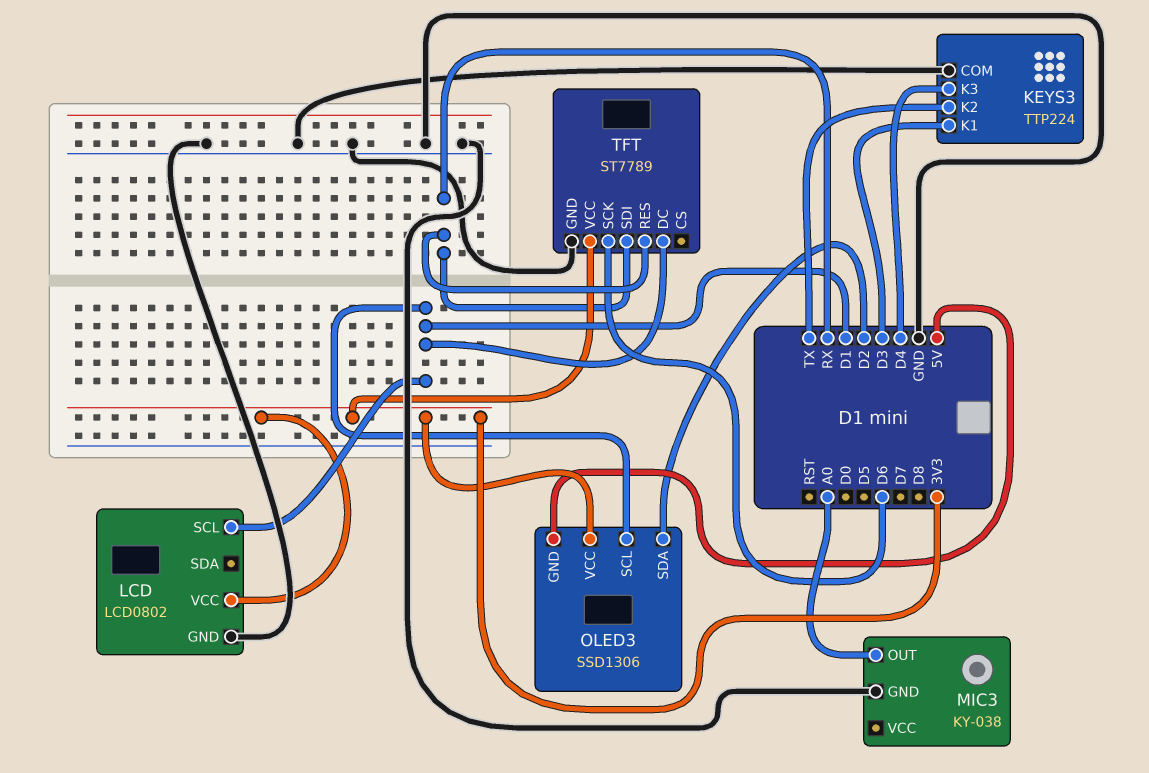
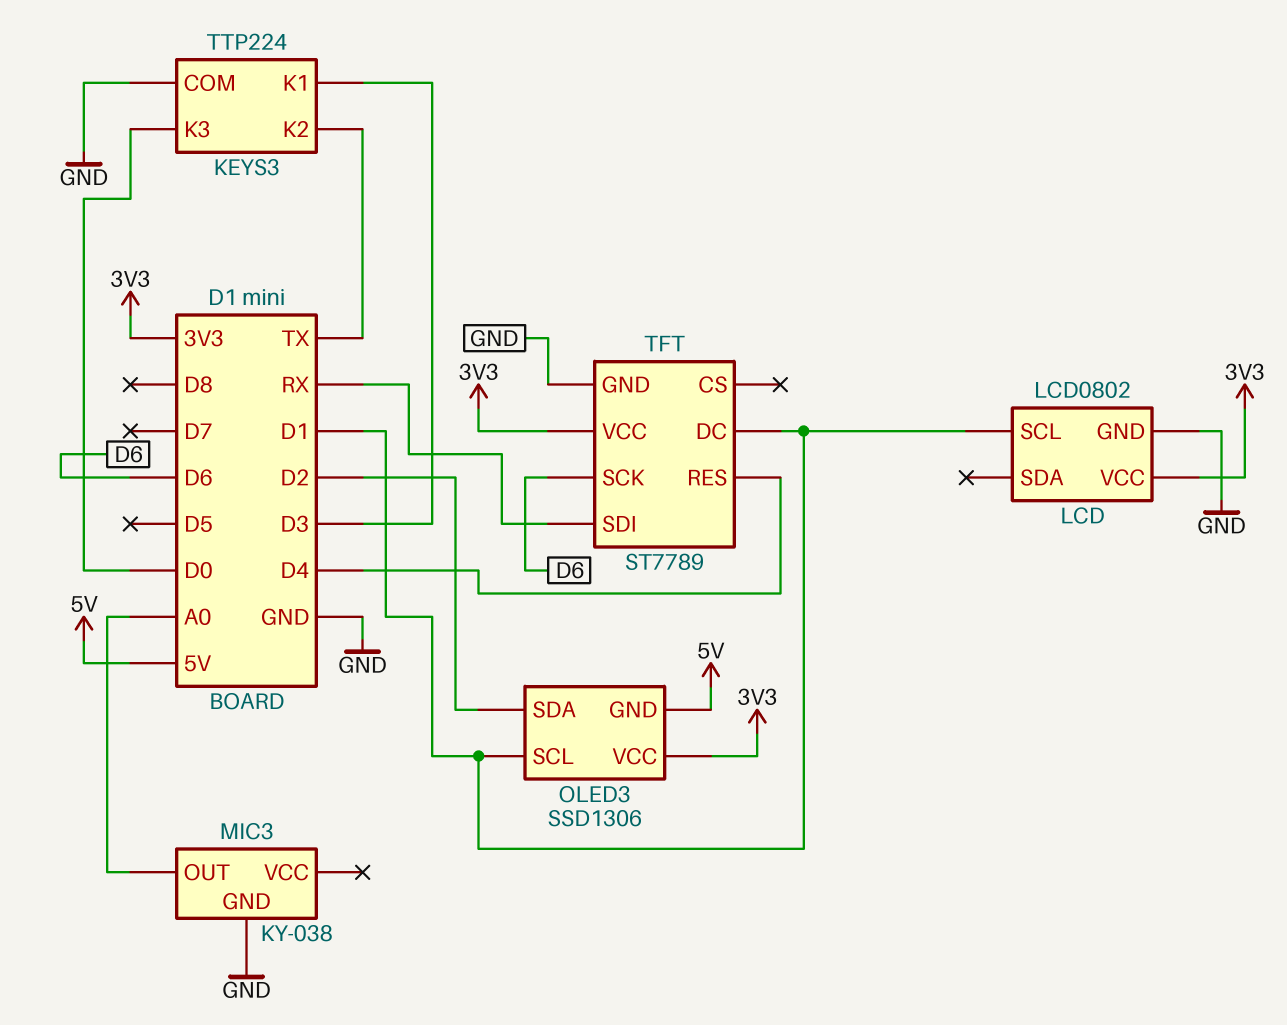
KEYS3 pin K3: D4 -> D0
TFT pin RES: RX -> D4

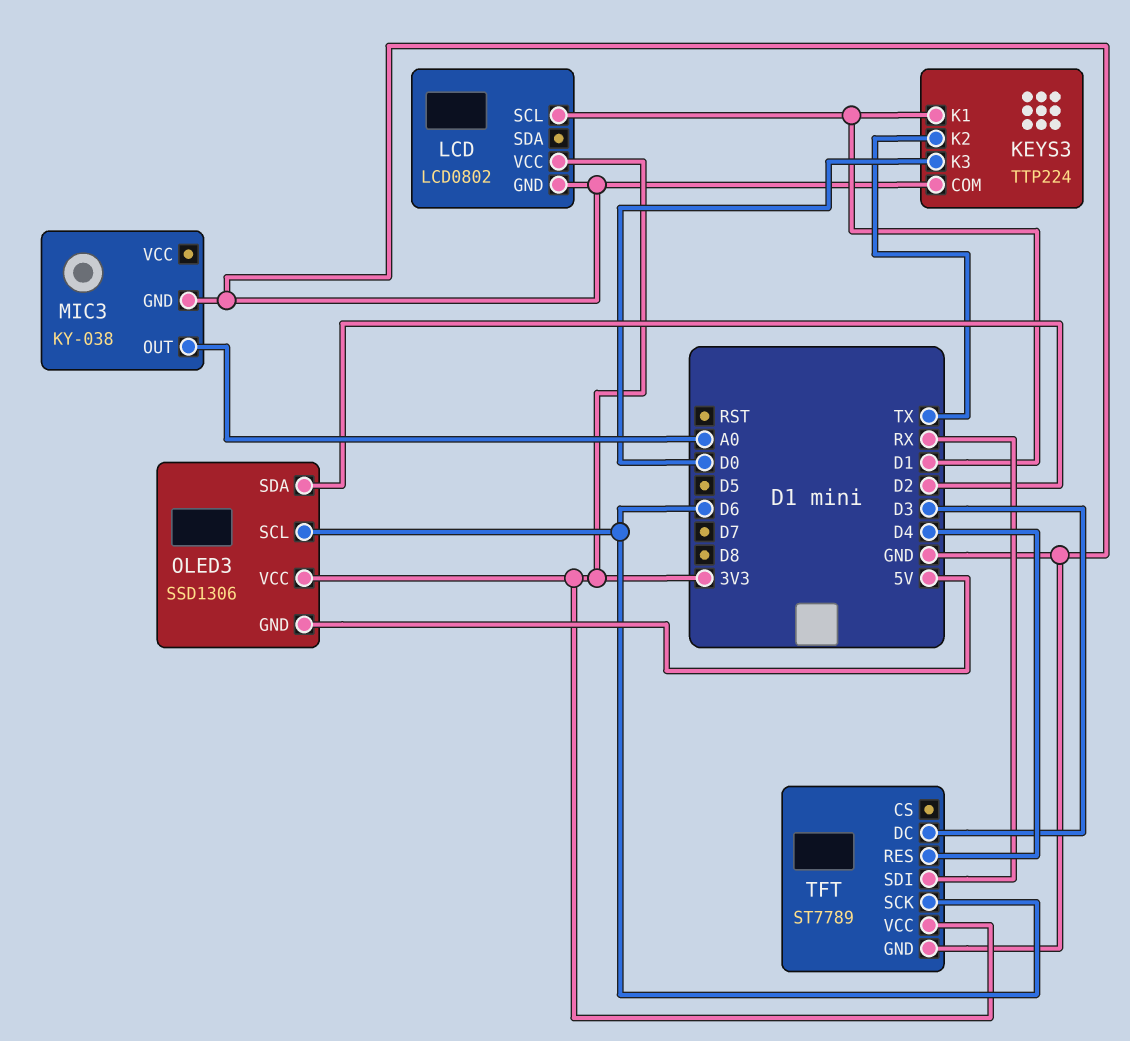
KEYS3 pin K1: D3 -> D1
OLED3 pin SCL: D1 -> D6
TFT pin DC: D1 -> D3

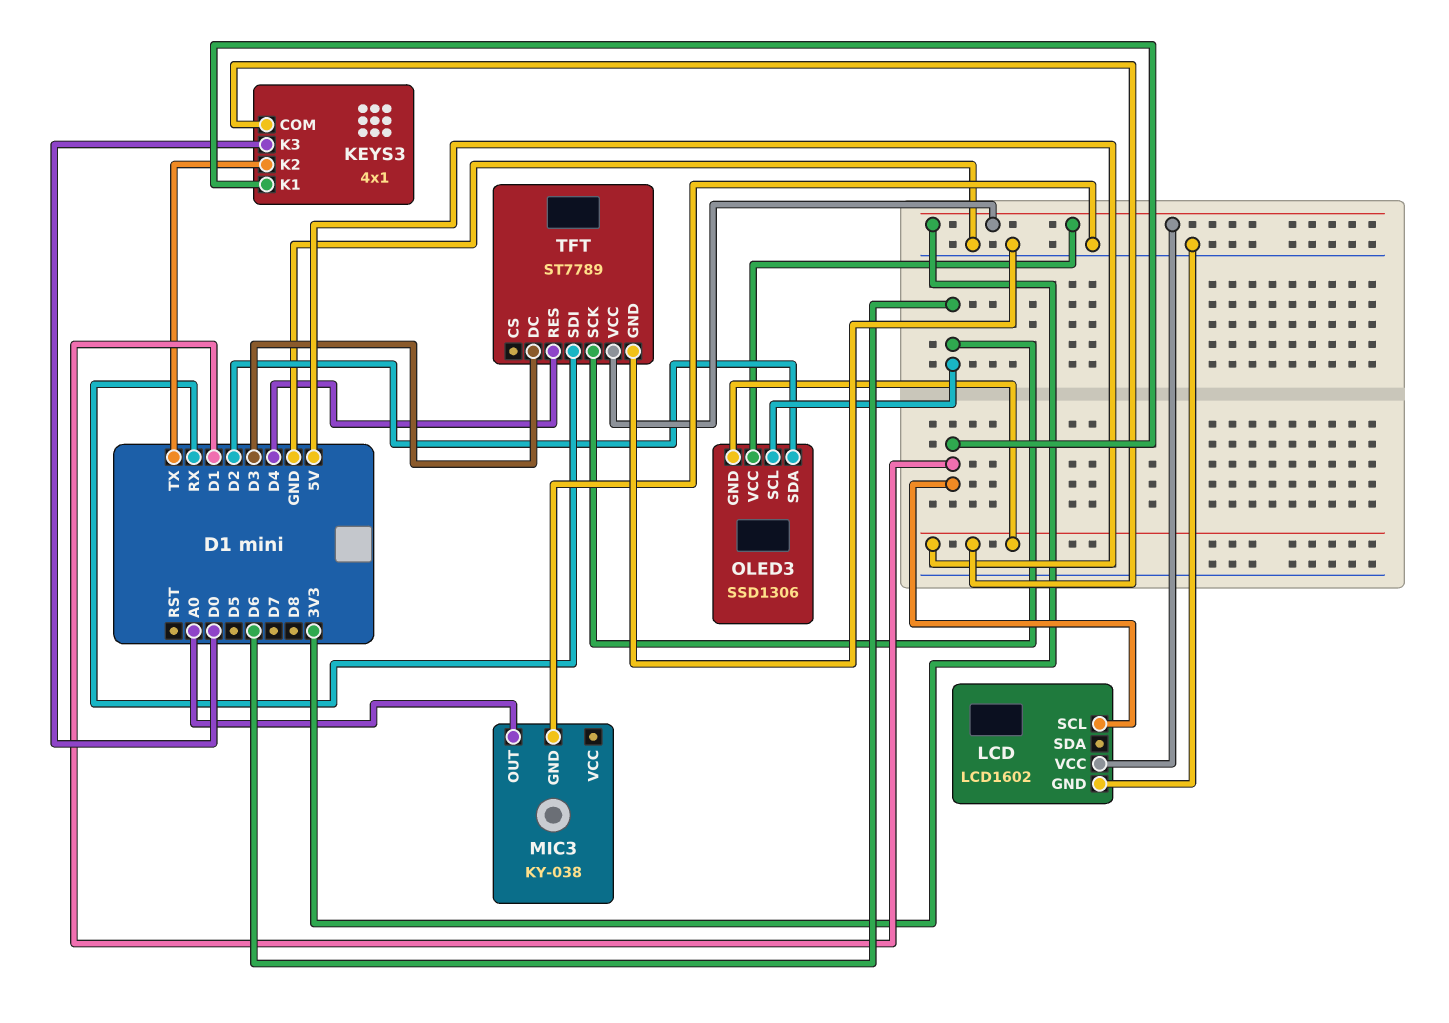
KEYS3: TTP224 -> 4x1
KEYS3 pin COM: GND -> 5V
LCD: LCD0802 -> LCD1602

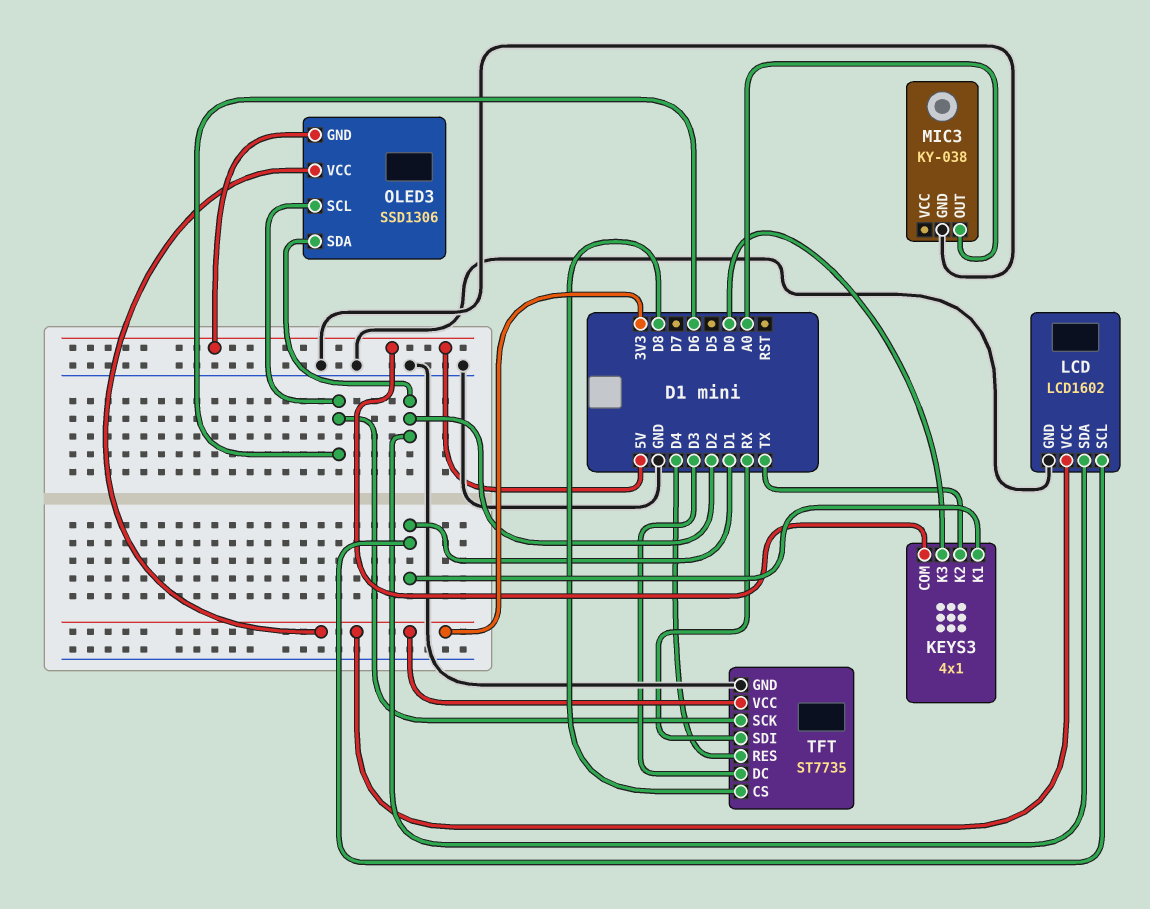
LCD pin SDA: none -> D2
TFT: ST7789 -> ST7735
TFT pin CS: none -> D8

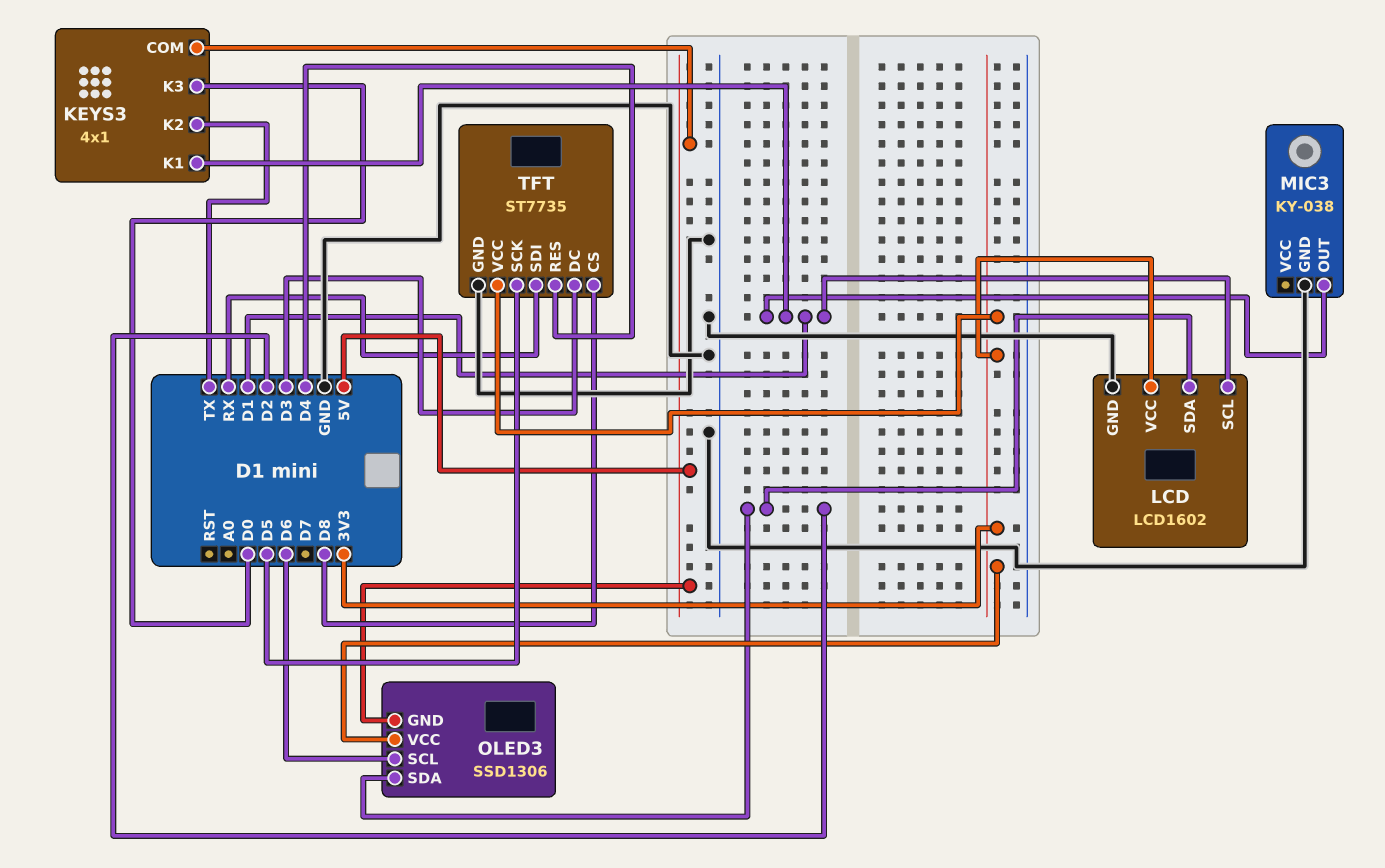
MIC3 pin OUT: A0 -> D1
TFT pin SCK: D6 -> D5

